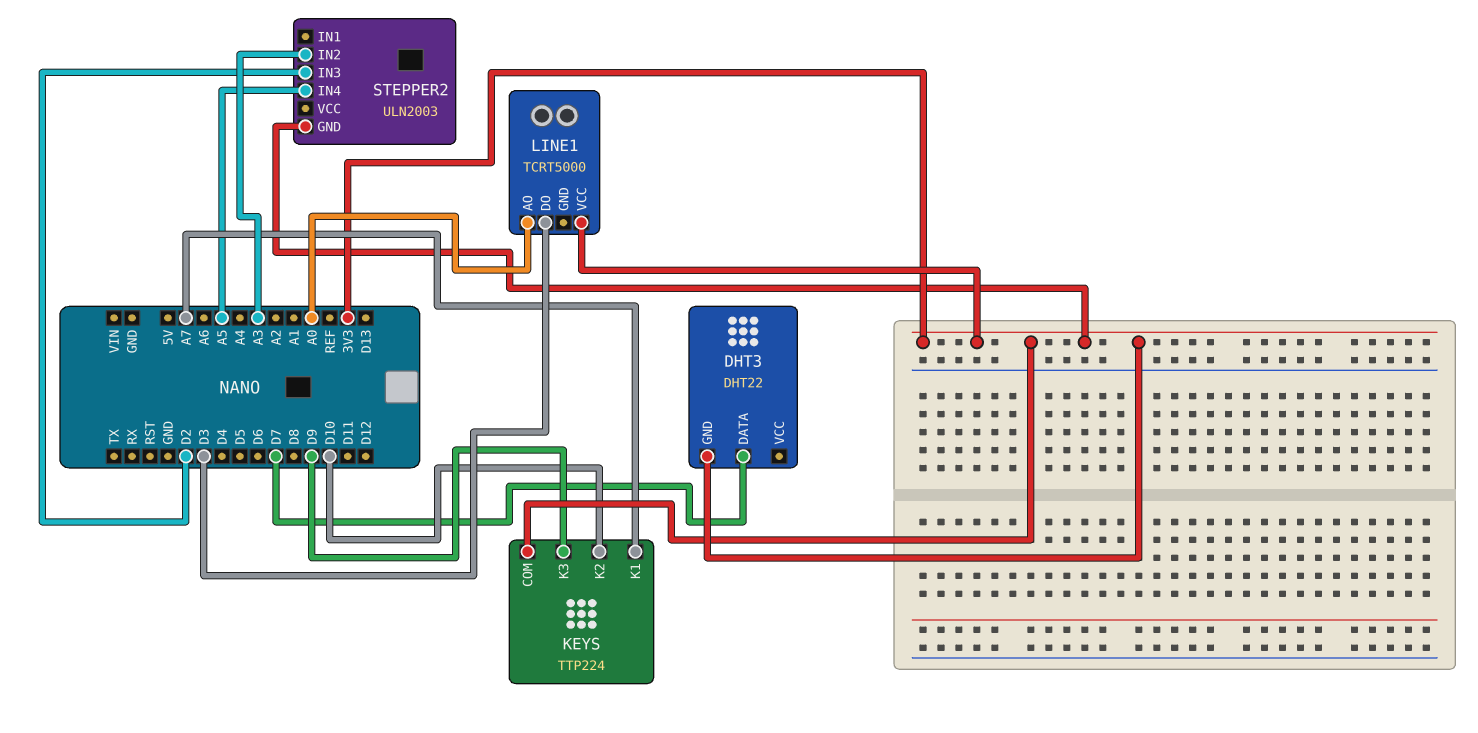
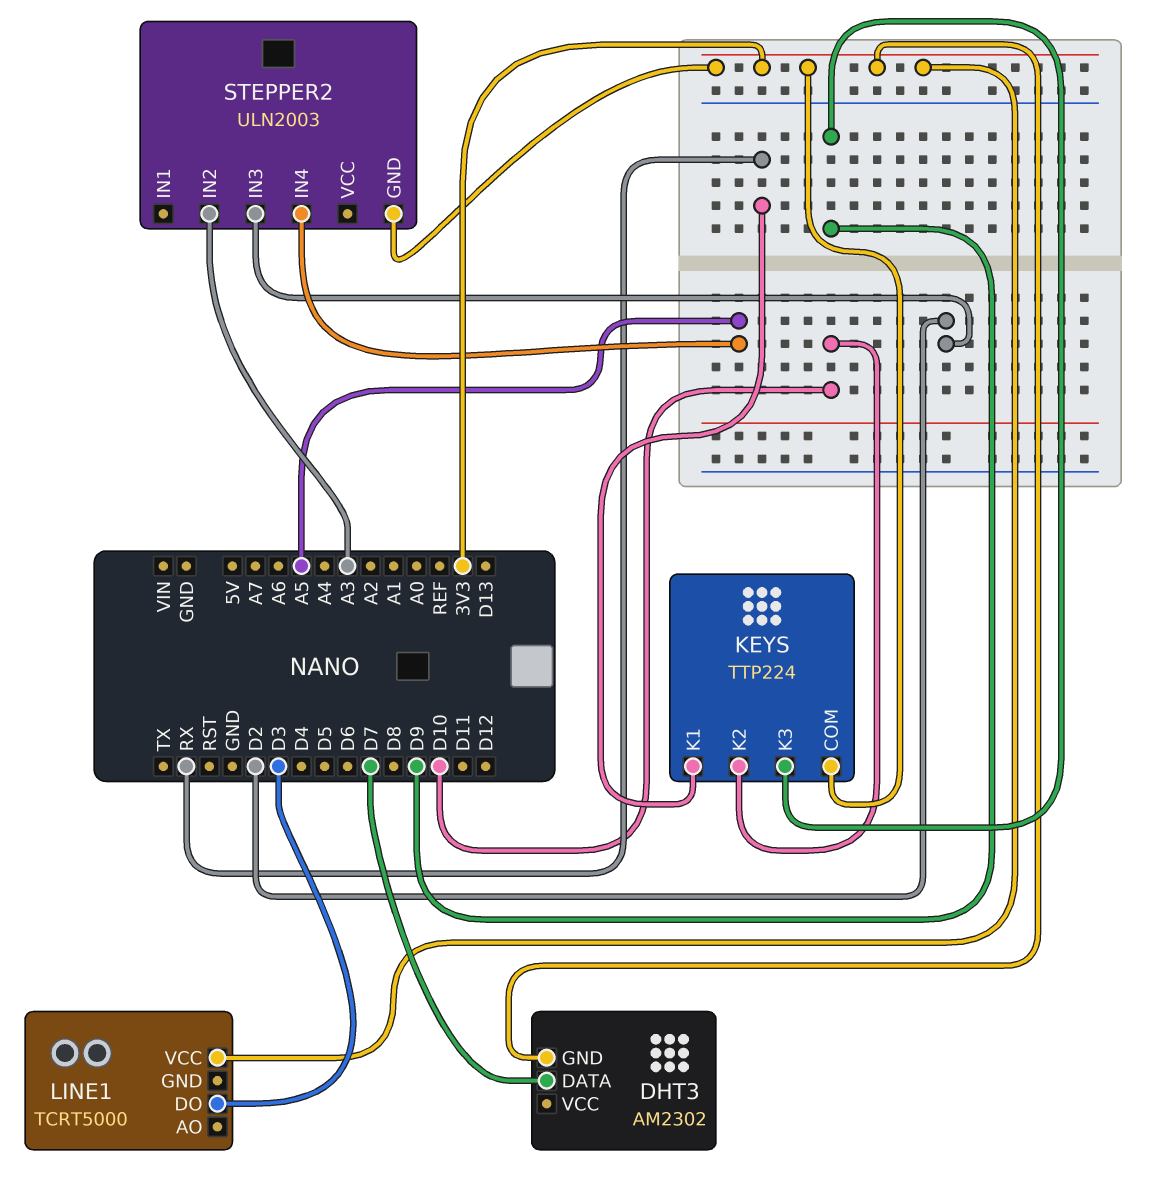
DHT3: DHT22 -> AM2302
KEYS pin K1: A7 -> RX
LINE1 pin AO: A0 -> none

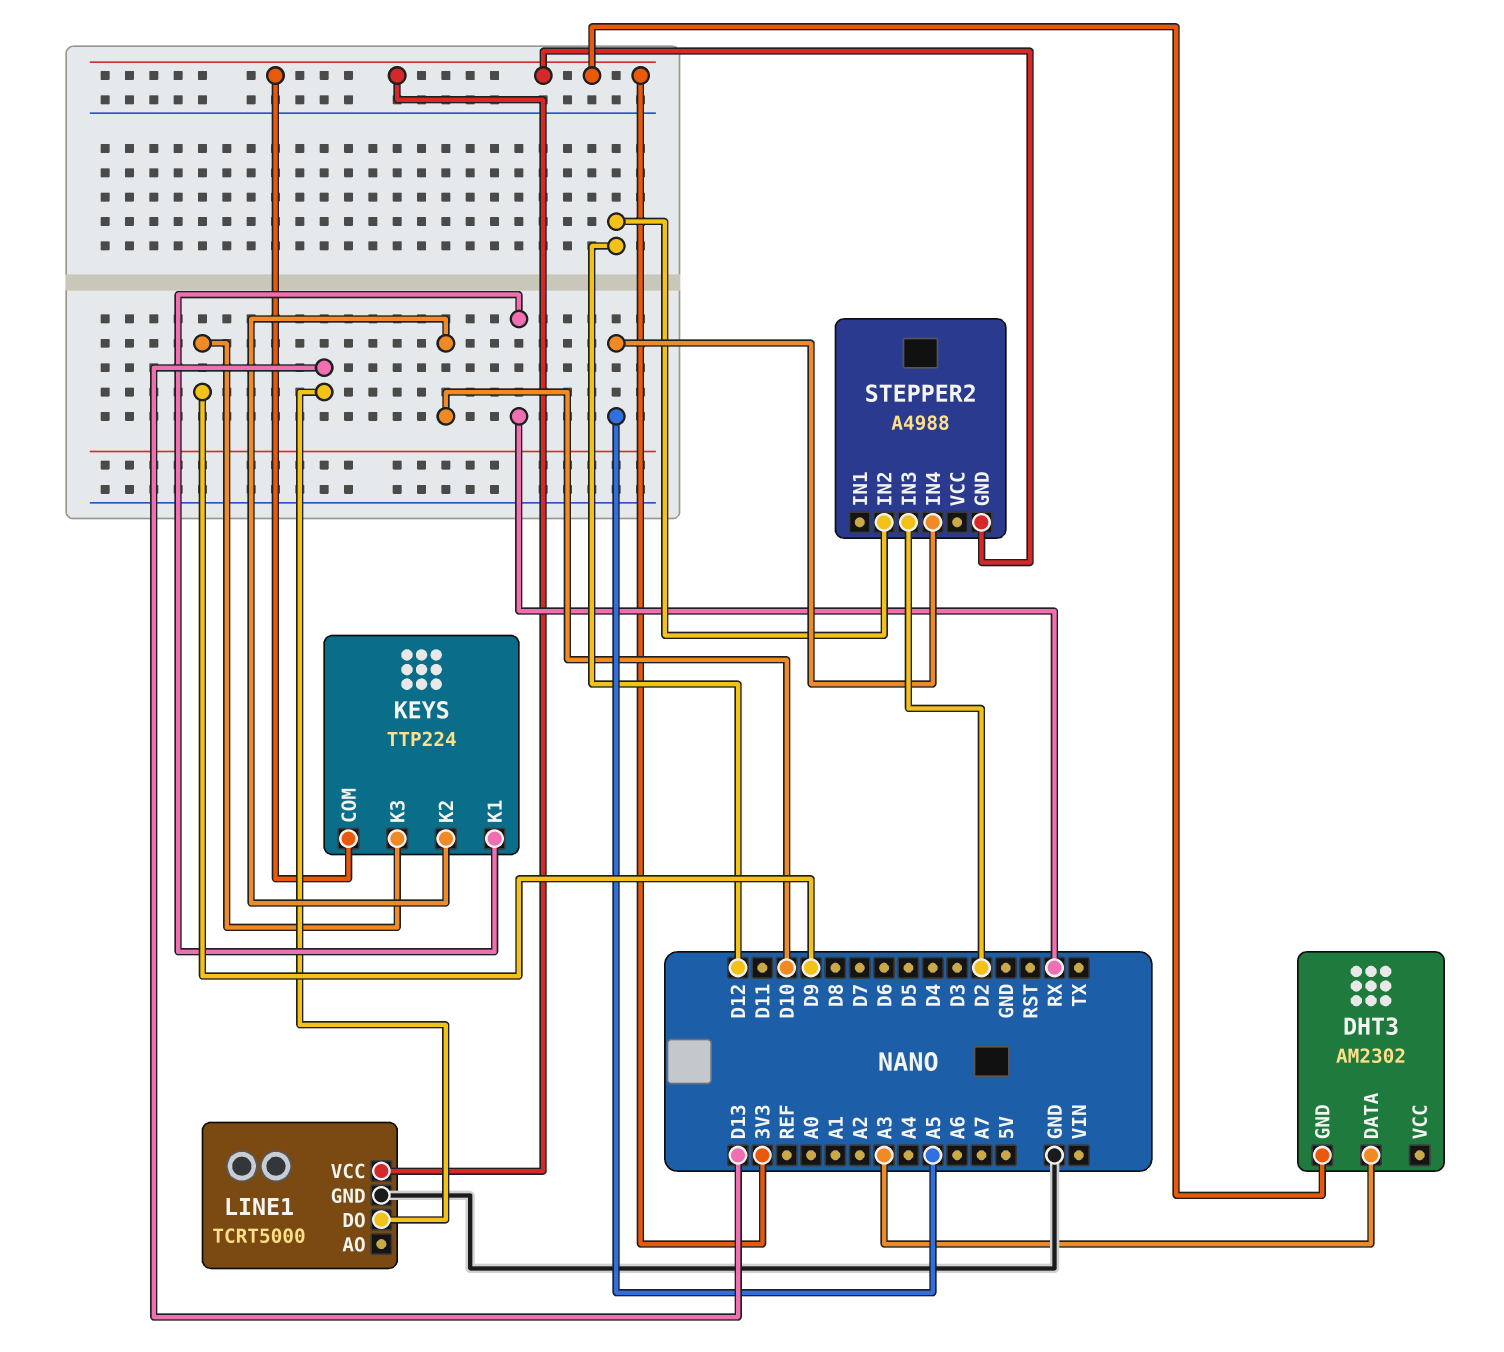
DHT3 pin DATA: D7 -> A3
LINE1 pin DO: D3 -> D13
LINE1 pin GND: none -> GND
STEPPER2: ULN2003 -> A4988
STEPPER2 pin IN2: A3 -> D12

